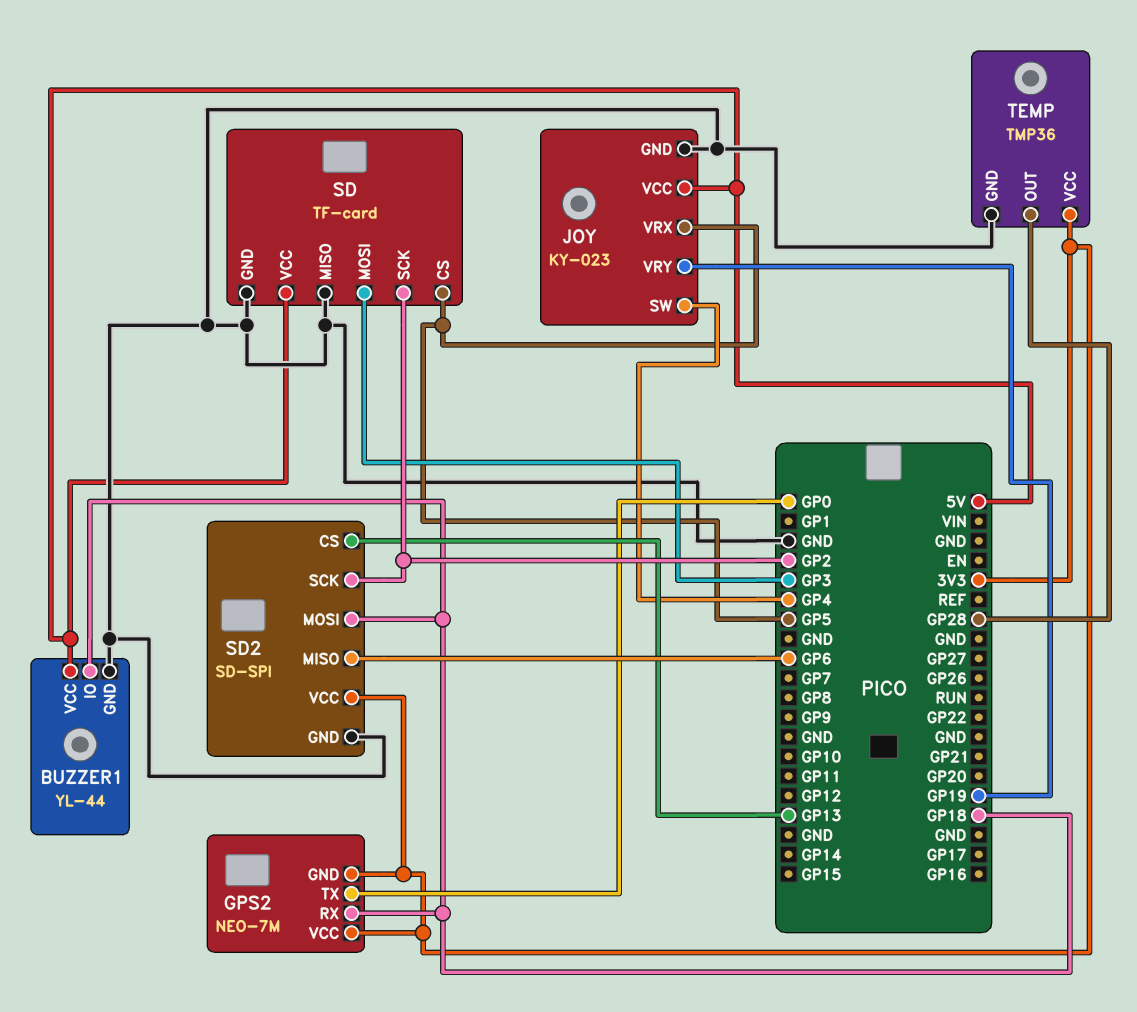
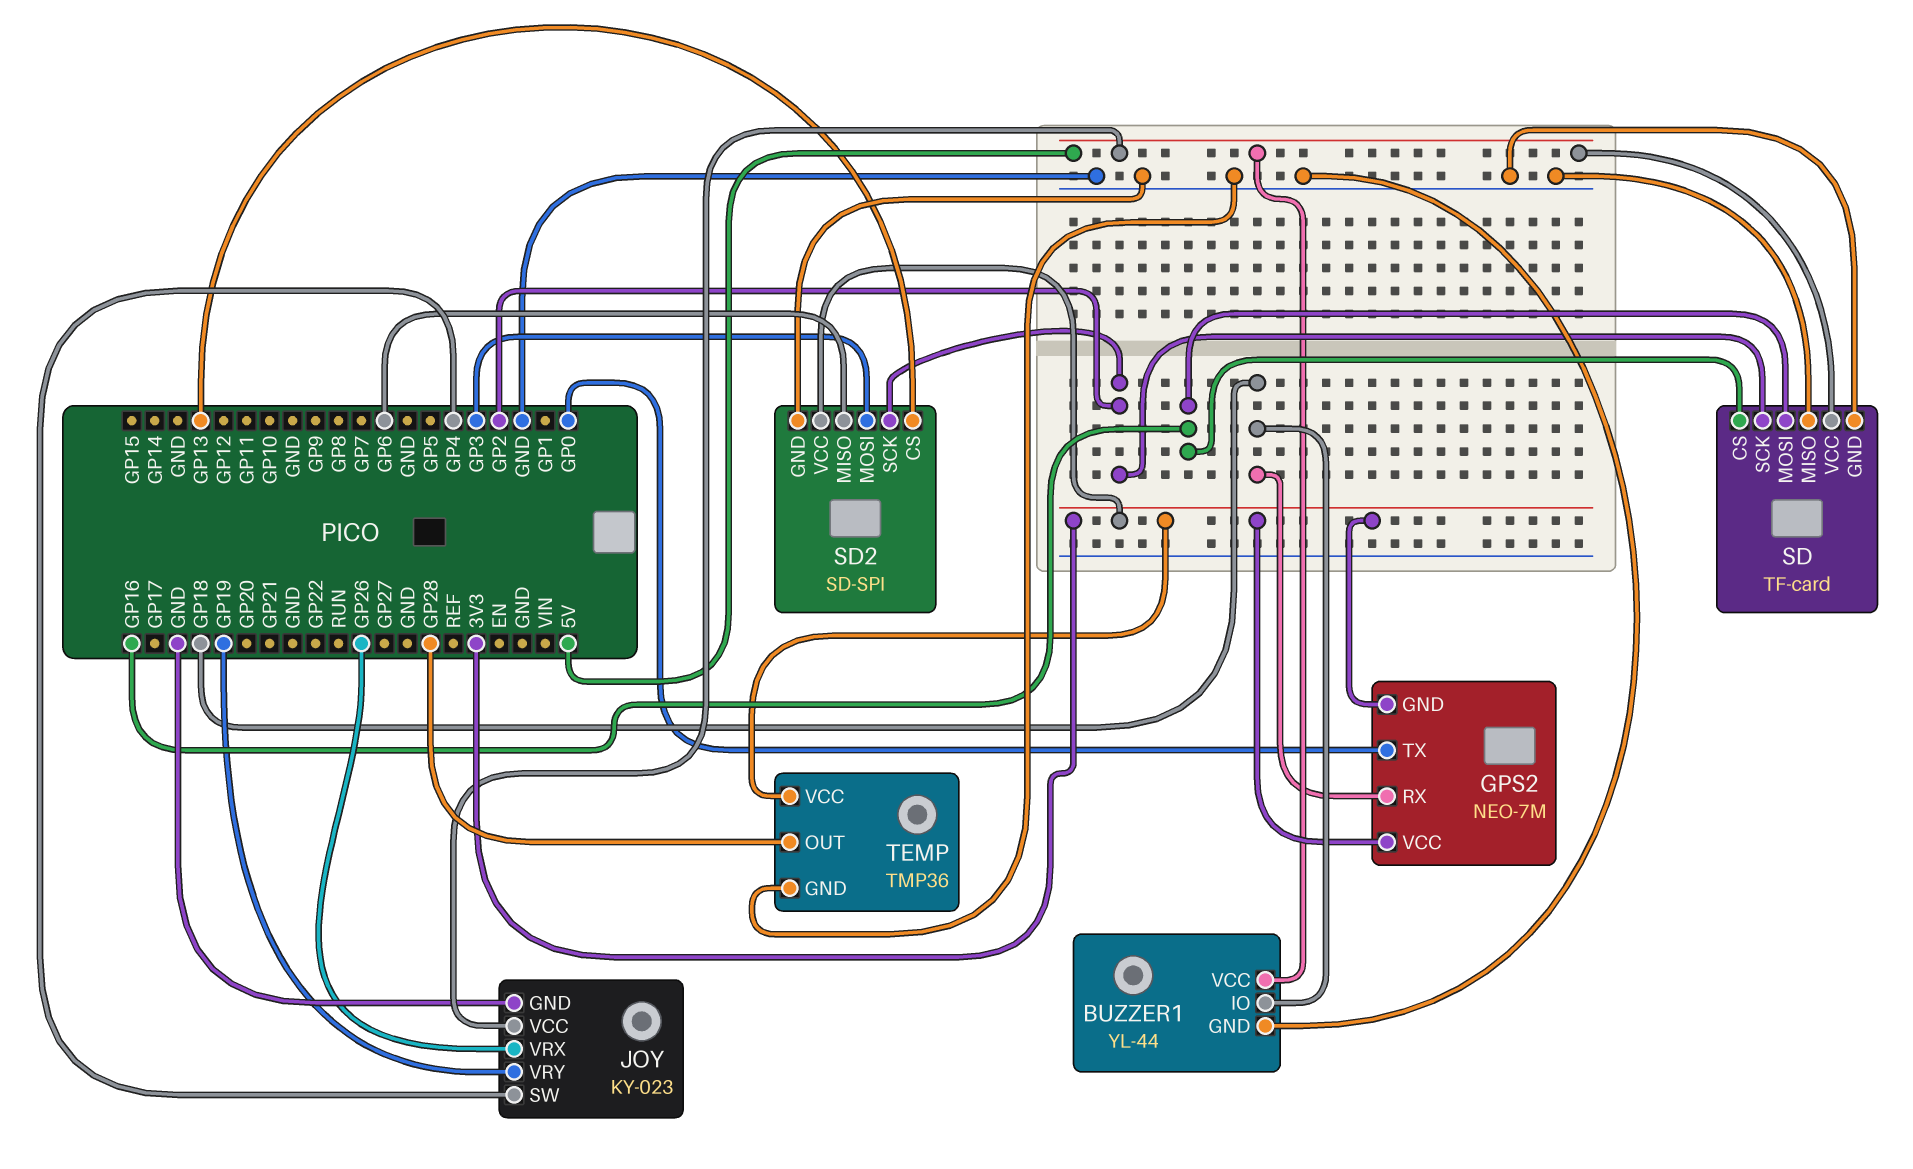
JOY pin VRX: GP5 -> GP26
SD pin CS: GP5 -> GP16
SD pin MOSI: GP3 -> GP16
SD2 pin MOSI: GP18 -> GP3

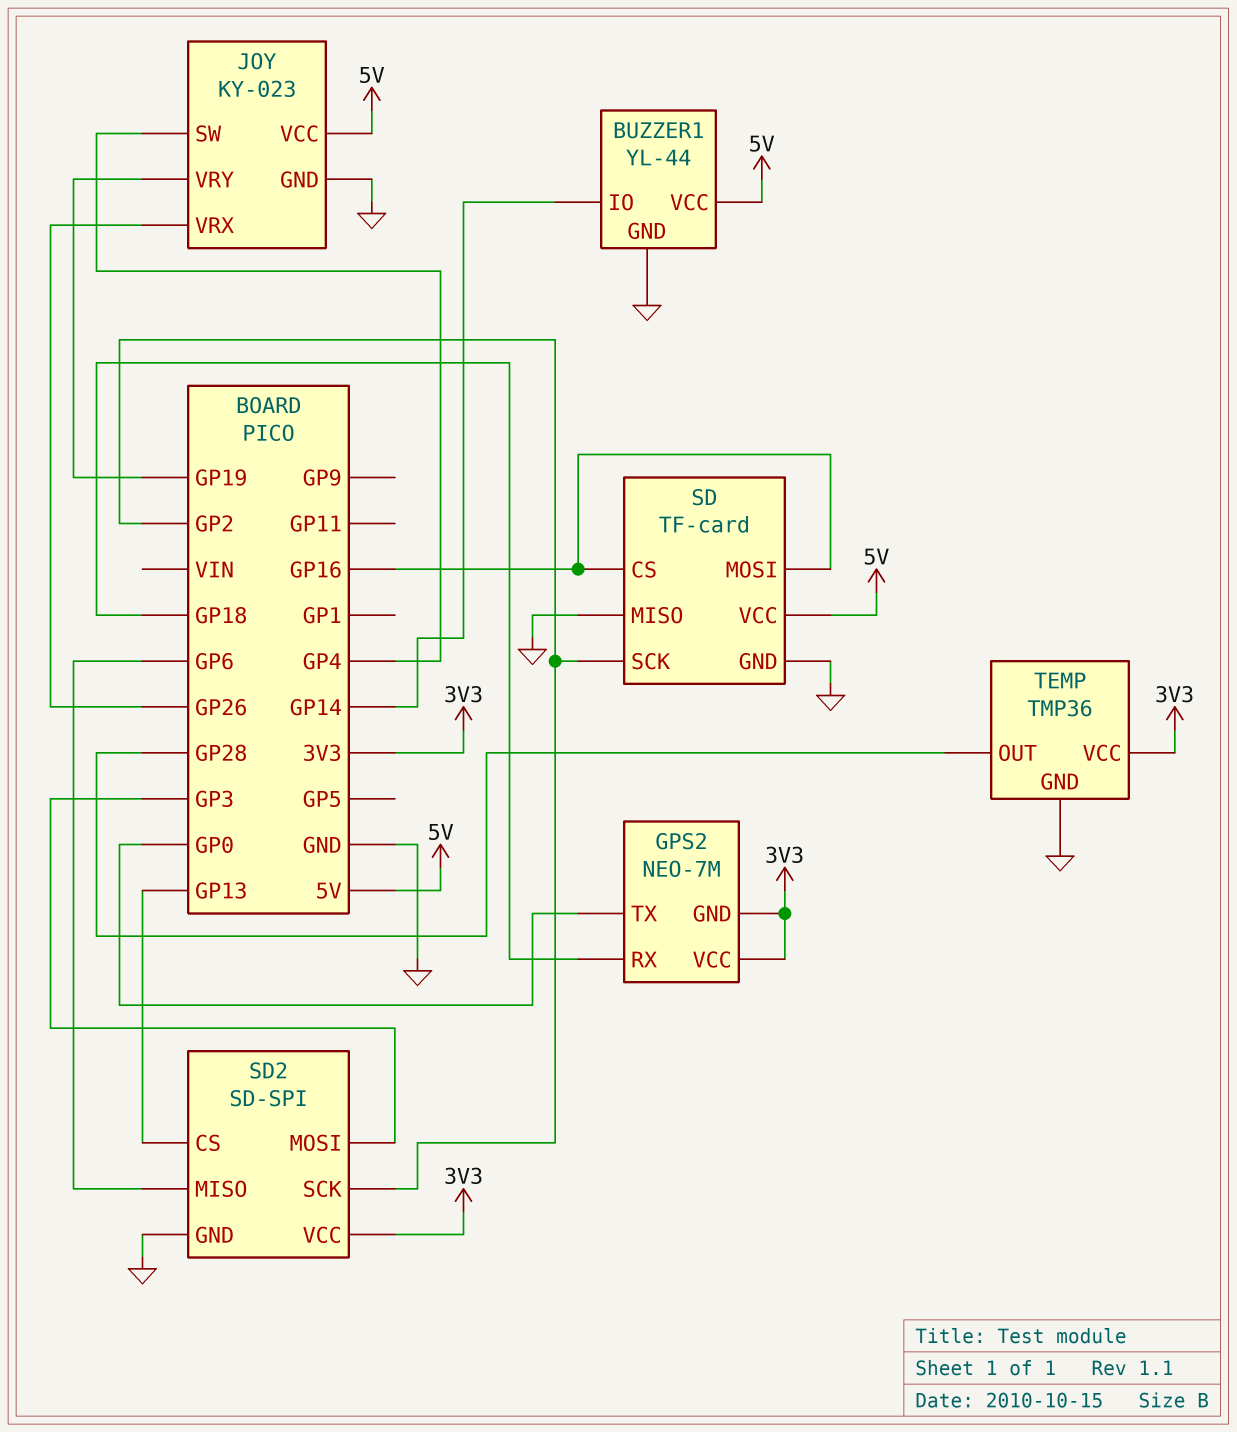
BUZZER1 pin IO: GP18 -> GP14

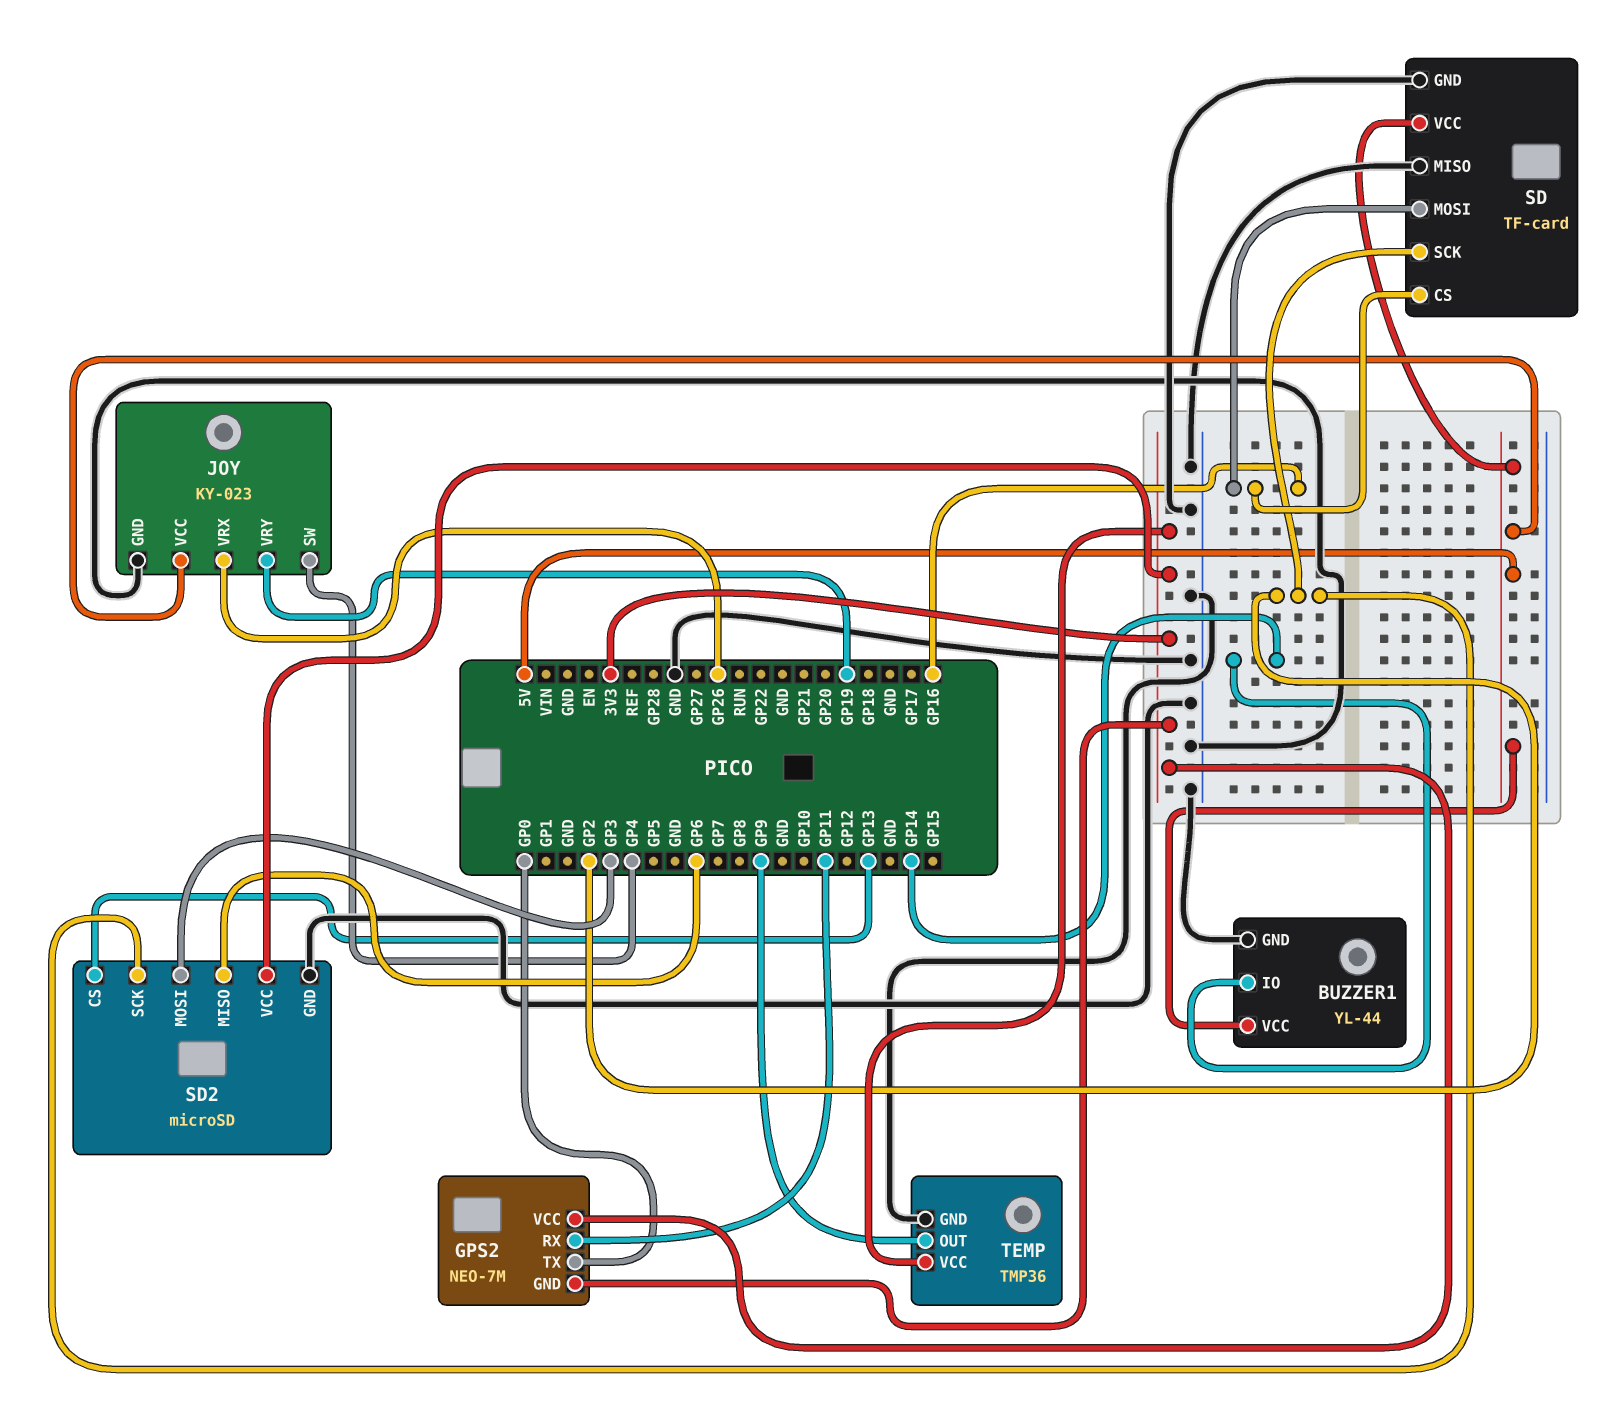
GPS2 pin RX: GP18 -> GP11
SD2: SD-SPI -> microSD
TEMP pin OUT: GP28 -> GP9

